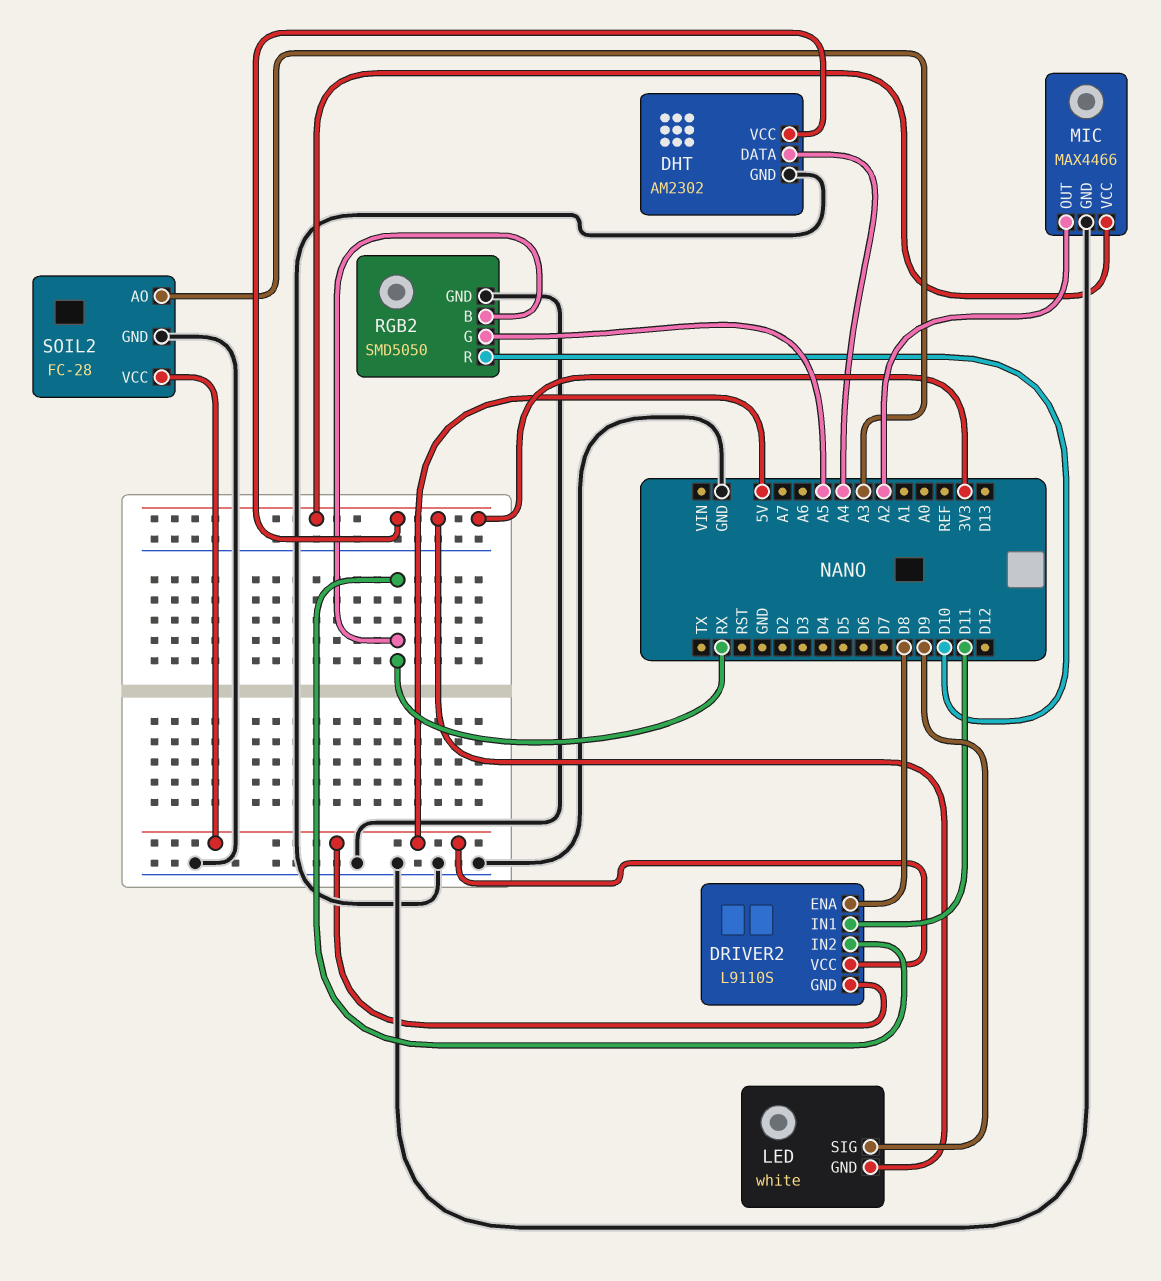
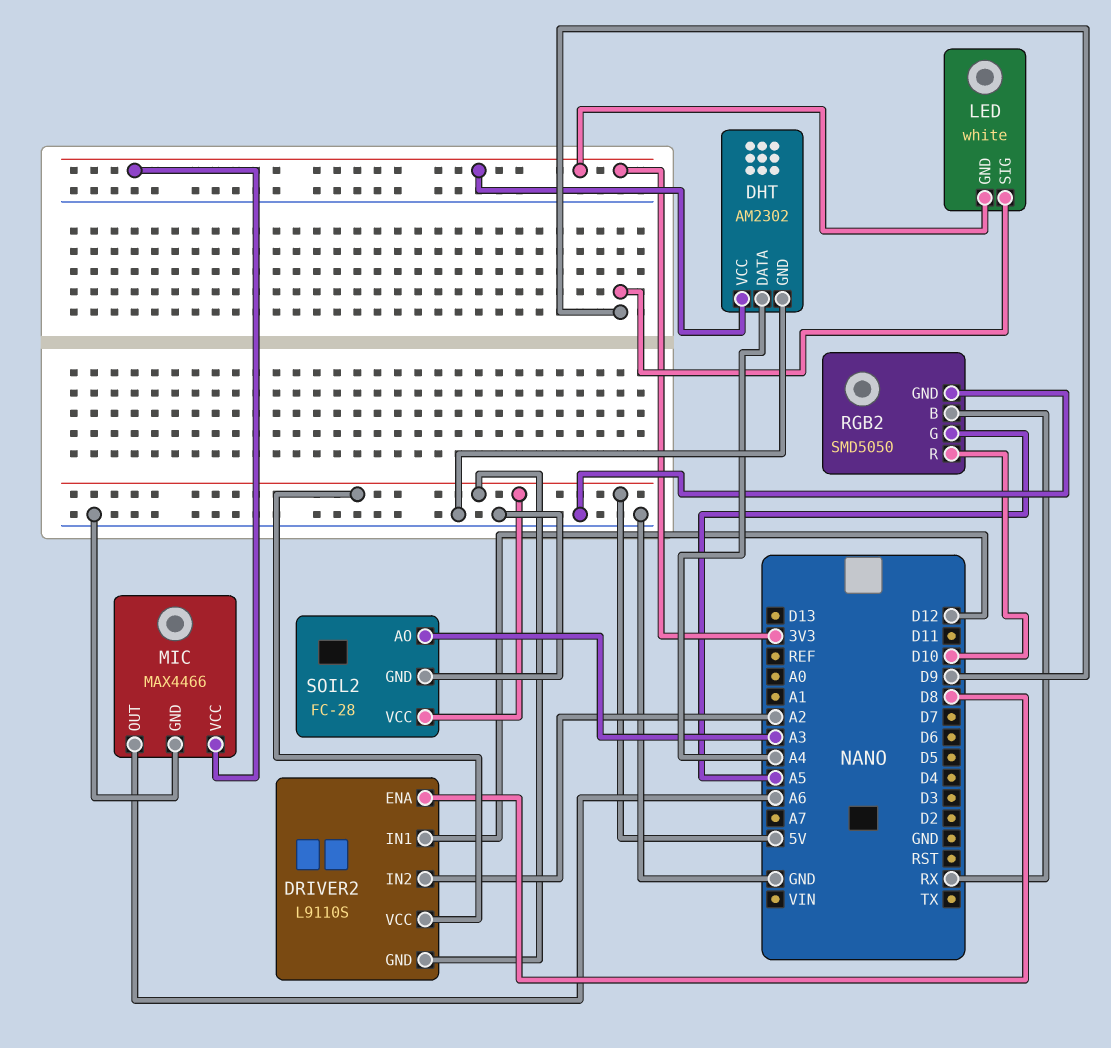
DRIVER2 pin IN1: D11 -> D12
DRIVER2 pin IN2: RX -> A2
MIC pin OUT: A2 -> A6

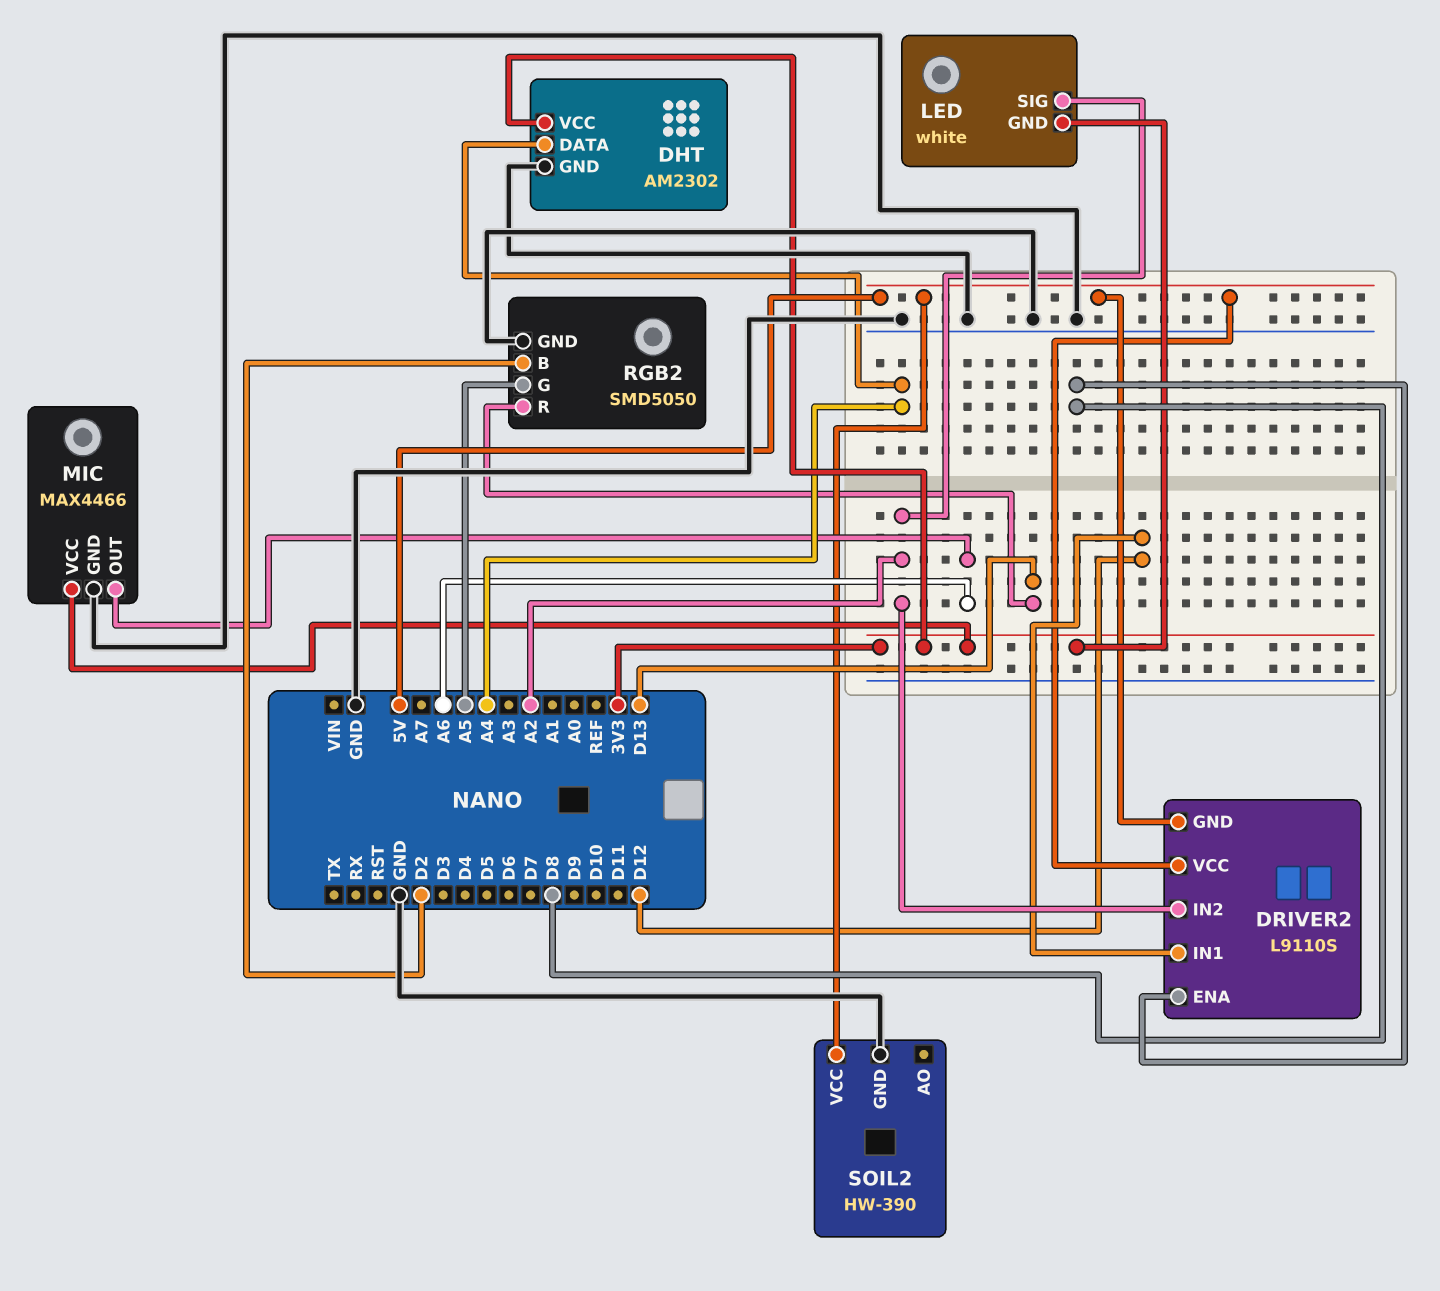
LED pin SIG: D9 -> A2
RGB2 pin B: RX -> D2
RGB2 pin R: D10 -> D13
SOIL2: FC-28 -> HW-390
SOIL2 pin AO: A3 -> none

